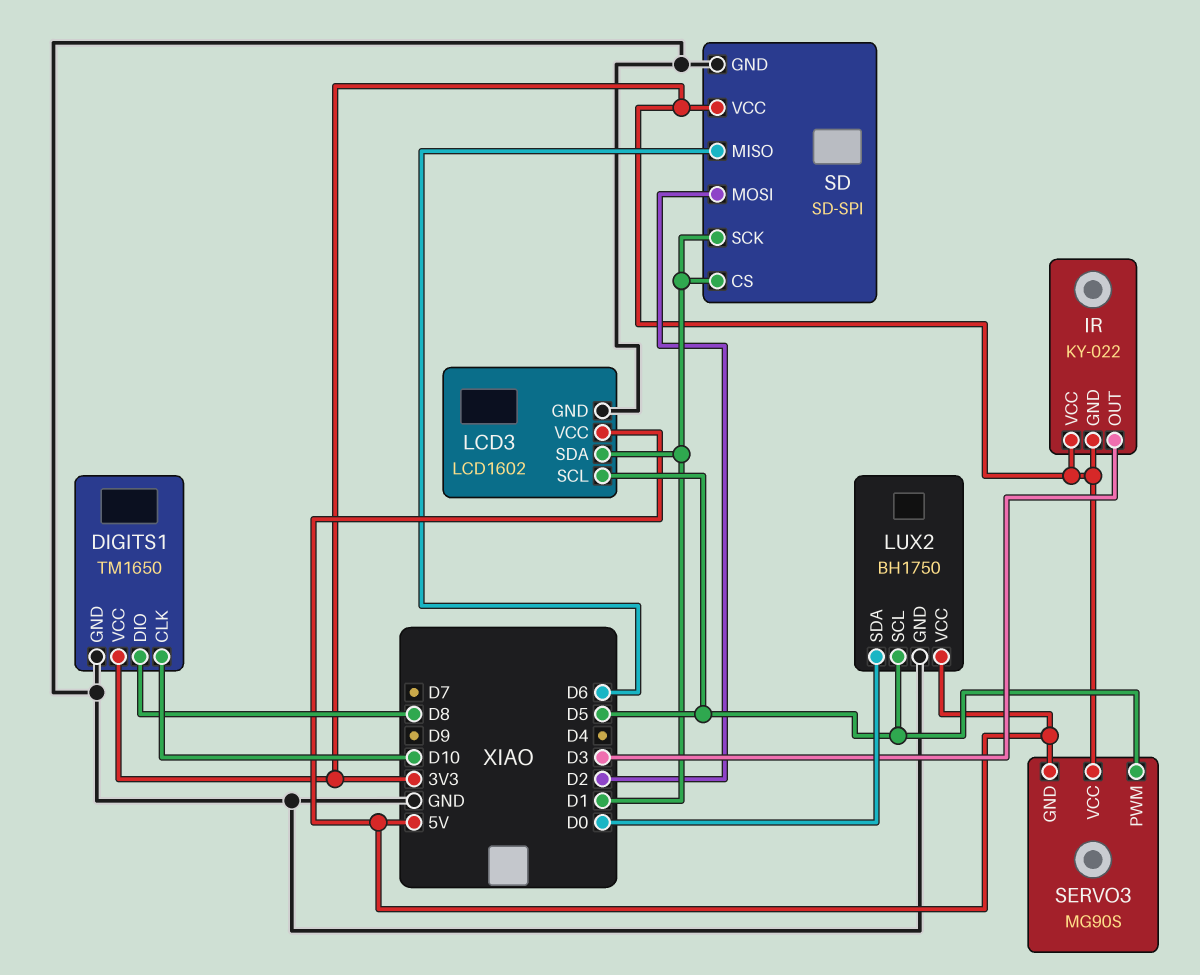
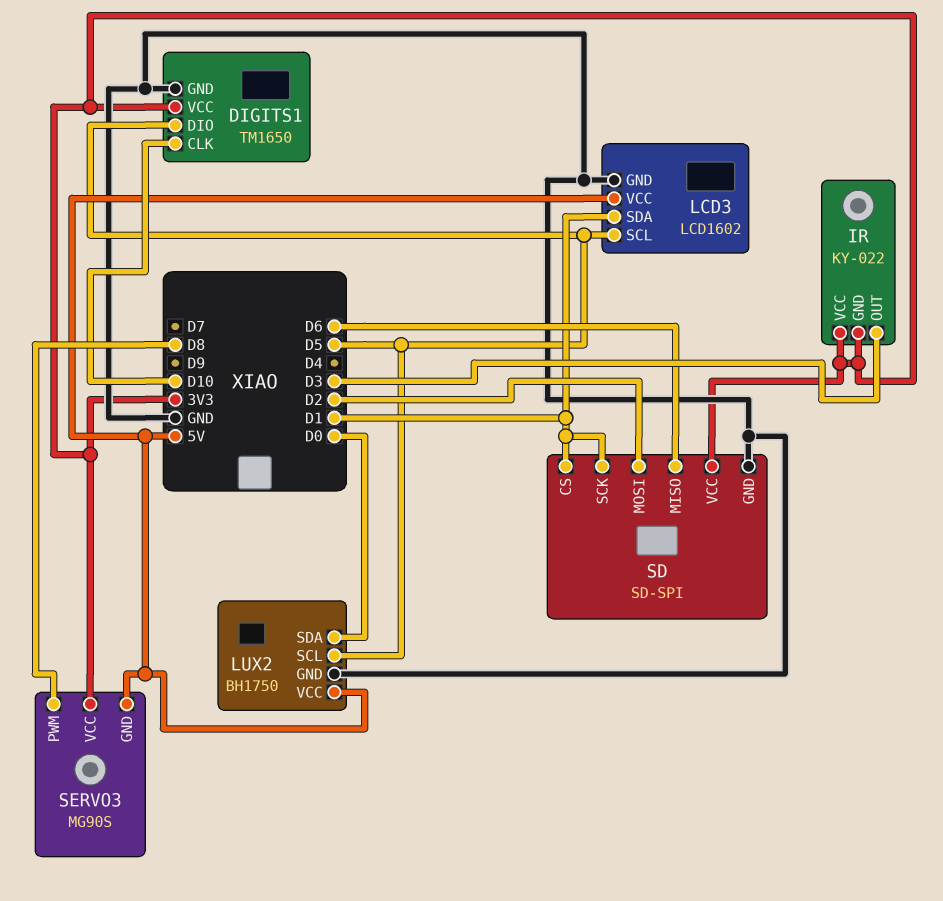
DIGITS1 pin DIO: D8 -> D5
SERVO3 pin PWM: D5 -> D8

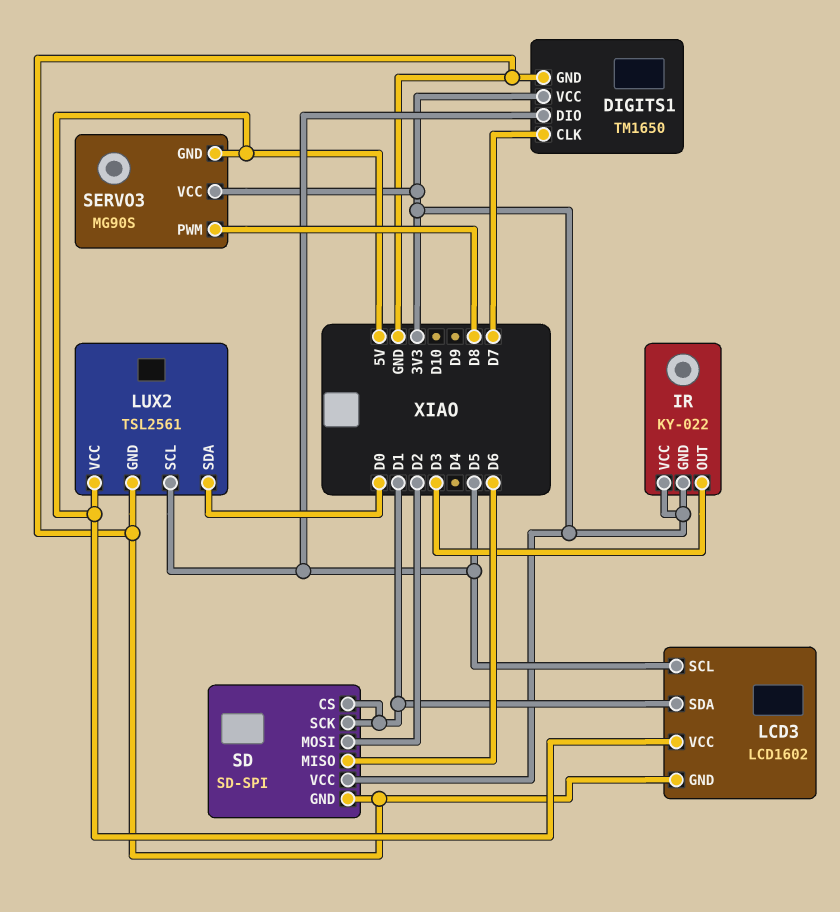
DIGITS1 pin CLK: D10 -> D7
LUX2: BH1750 -> TSL2561

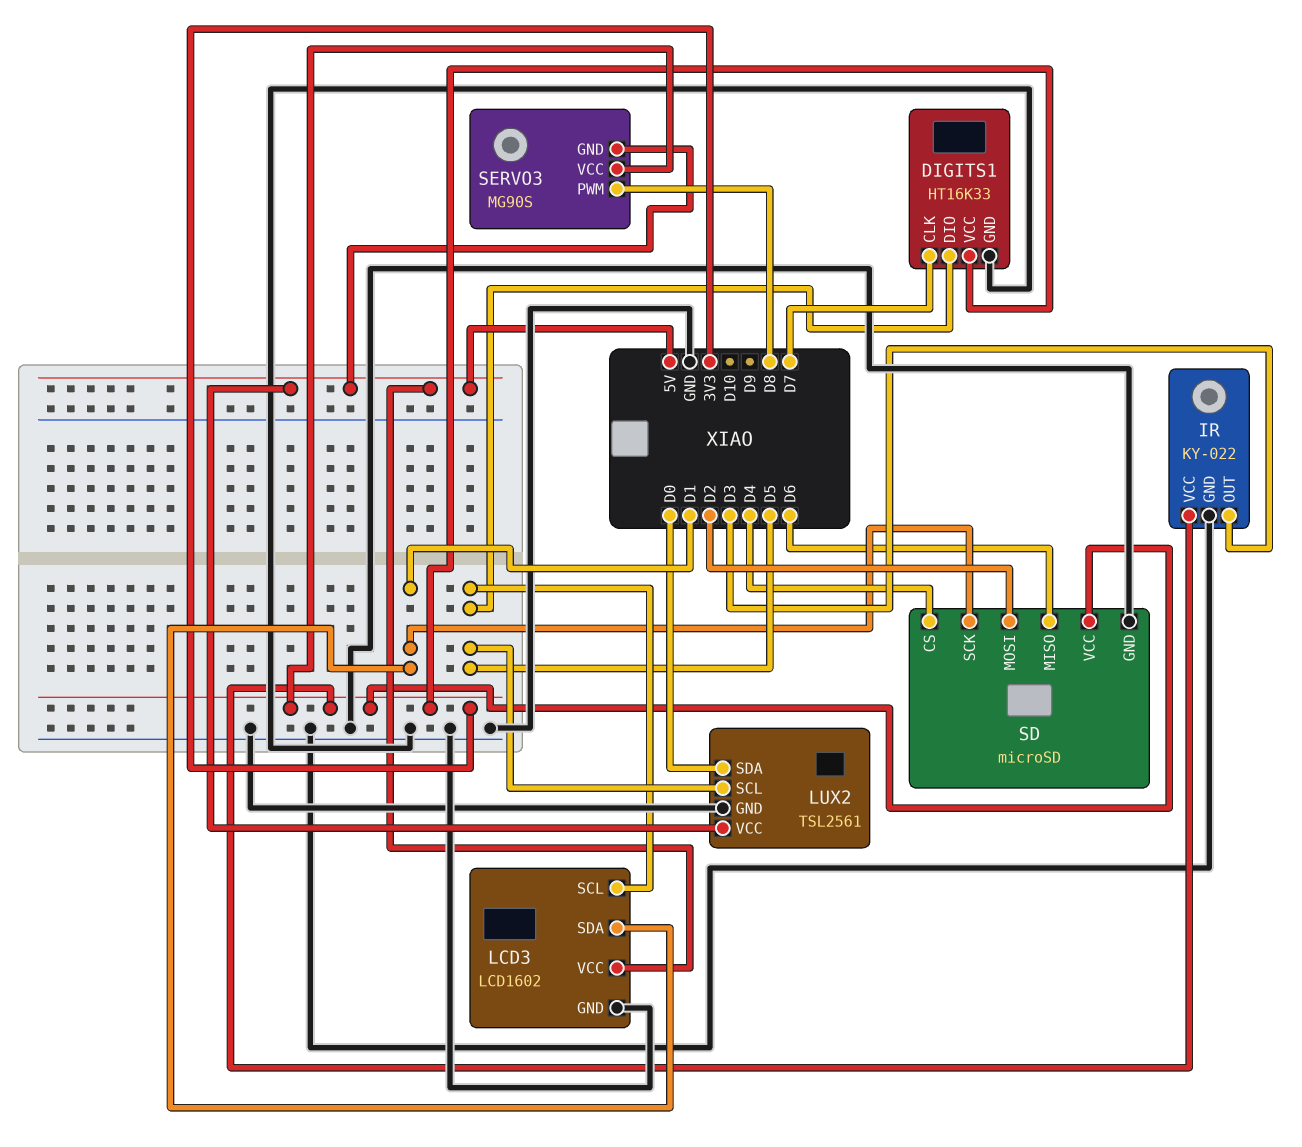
DIGITS1: TM1650 -> HT16K33
IR pin GND: 3V3 -> GND
SD: SD-SPI -> microSD
SD pin CS: D1 -> D4

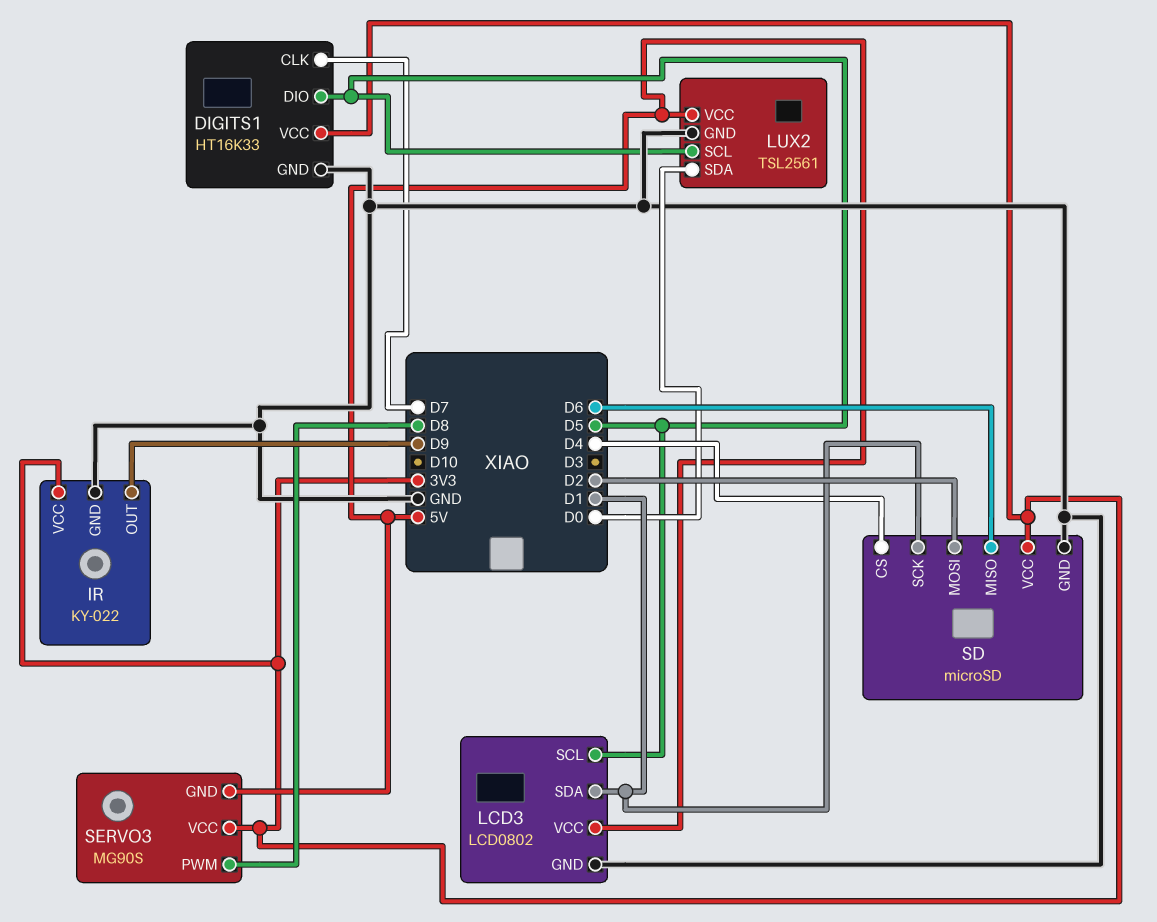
IR pin OUT: D3 -> D9
LCD3: LCD1602 -> LCD0802

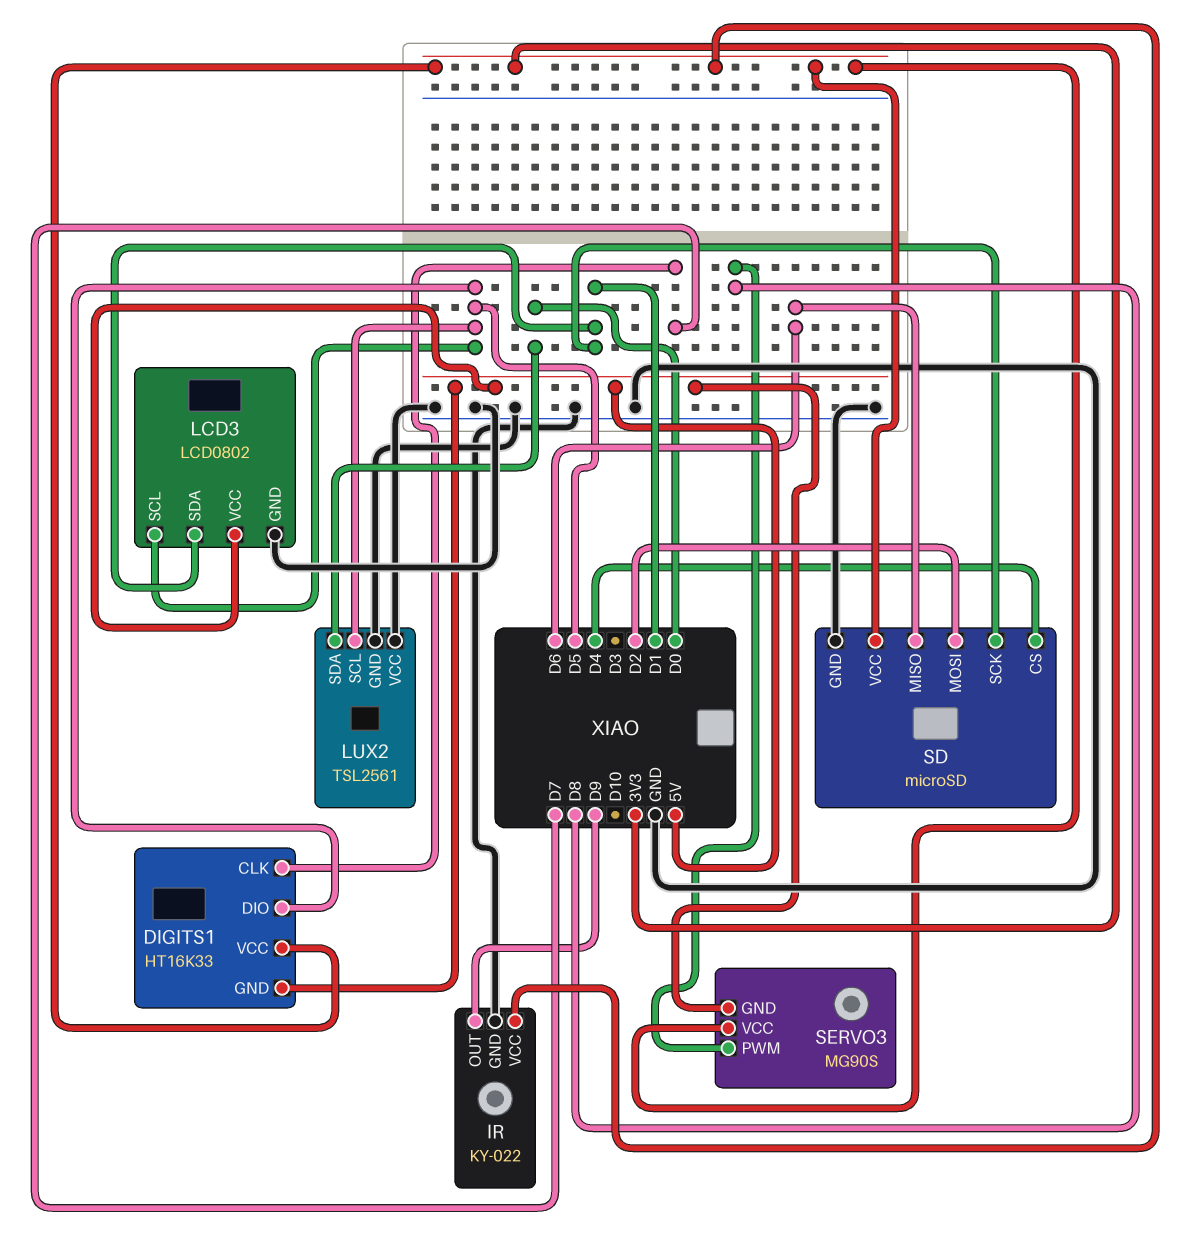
DIGITS1 pin GND: GND -> 5V
LUX2 pin VCC: 5V -> GND

